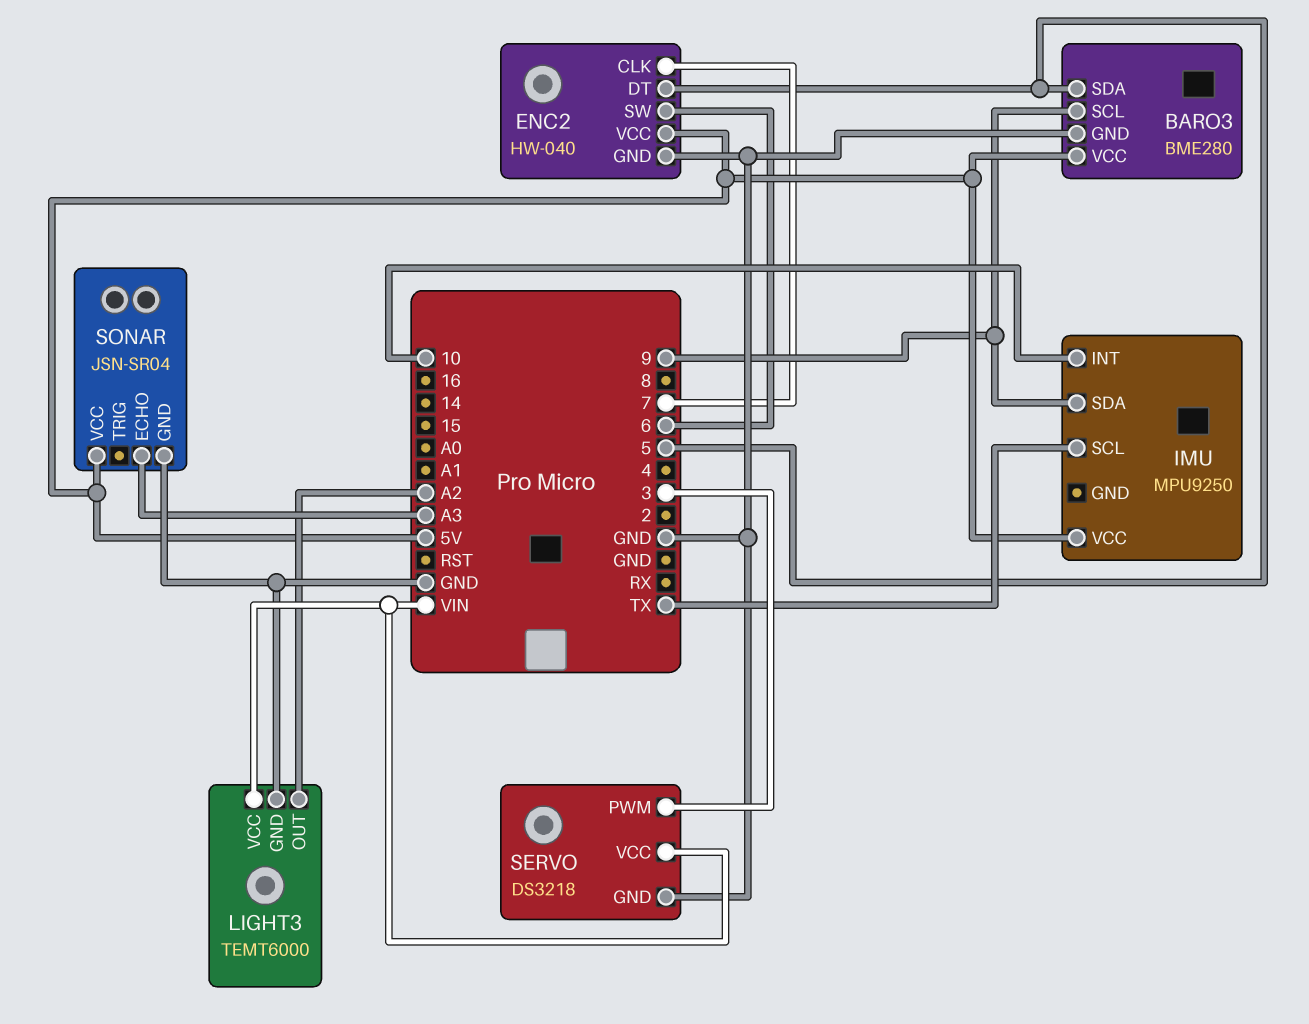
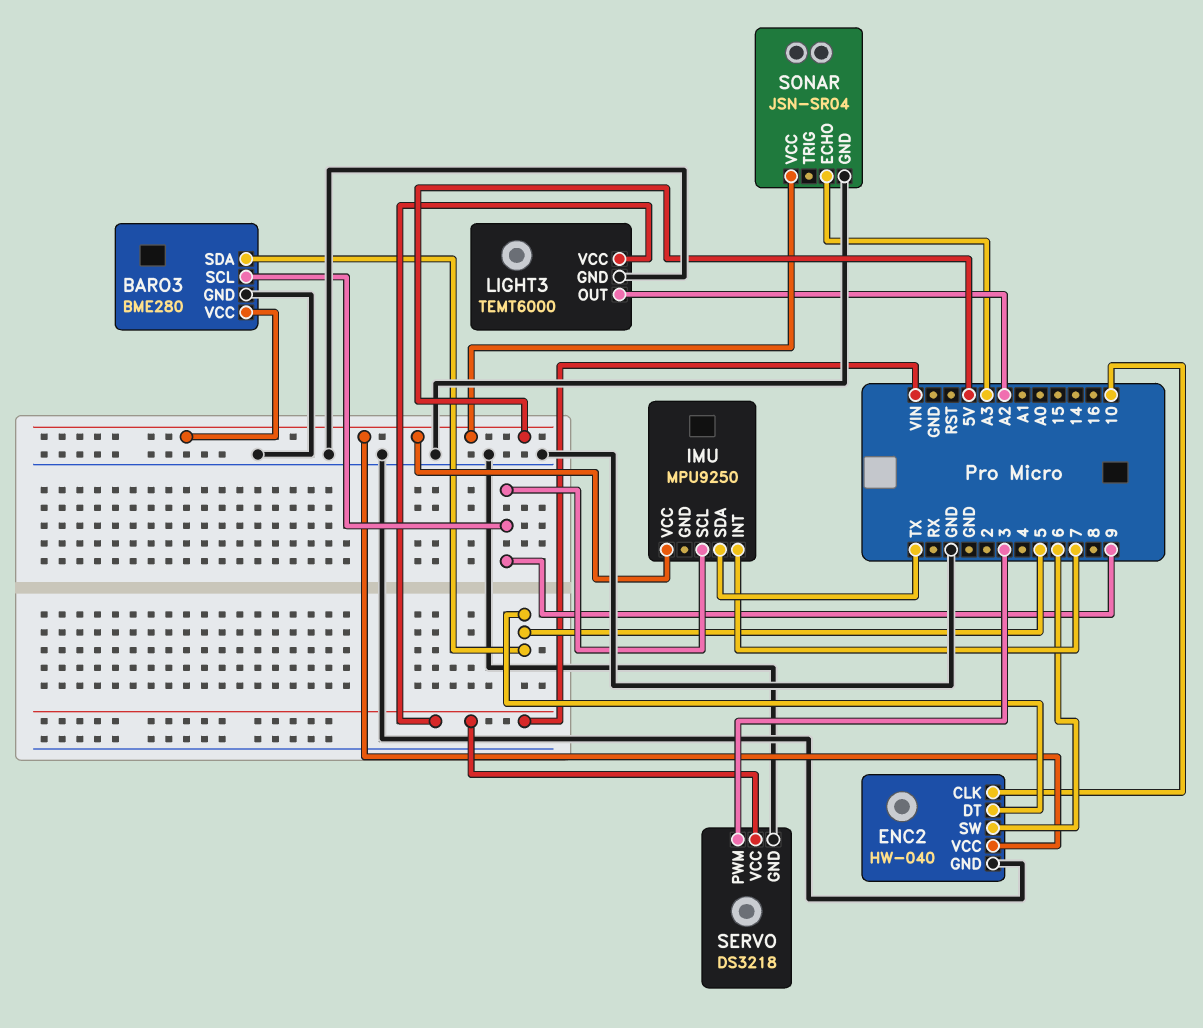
ENC2 pin CLK: 7 -> 10
IMU pin INT: 10 -> 7
IMU pin SCL: TX -> 9
IMU pin SDA: 9 -> TX

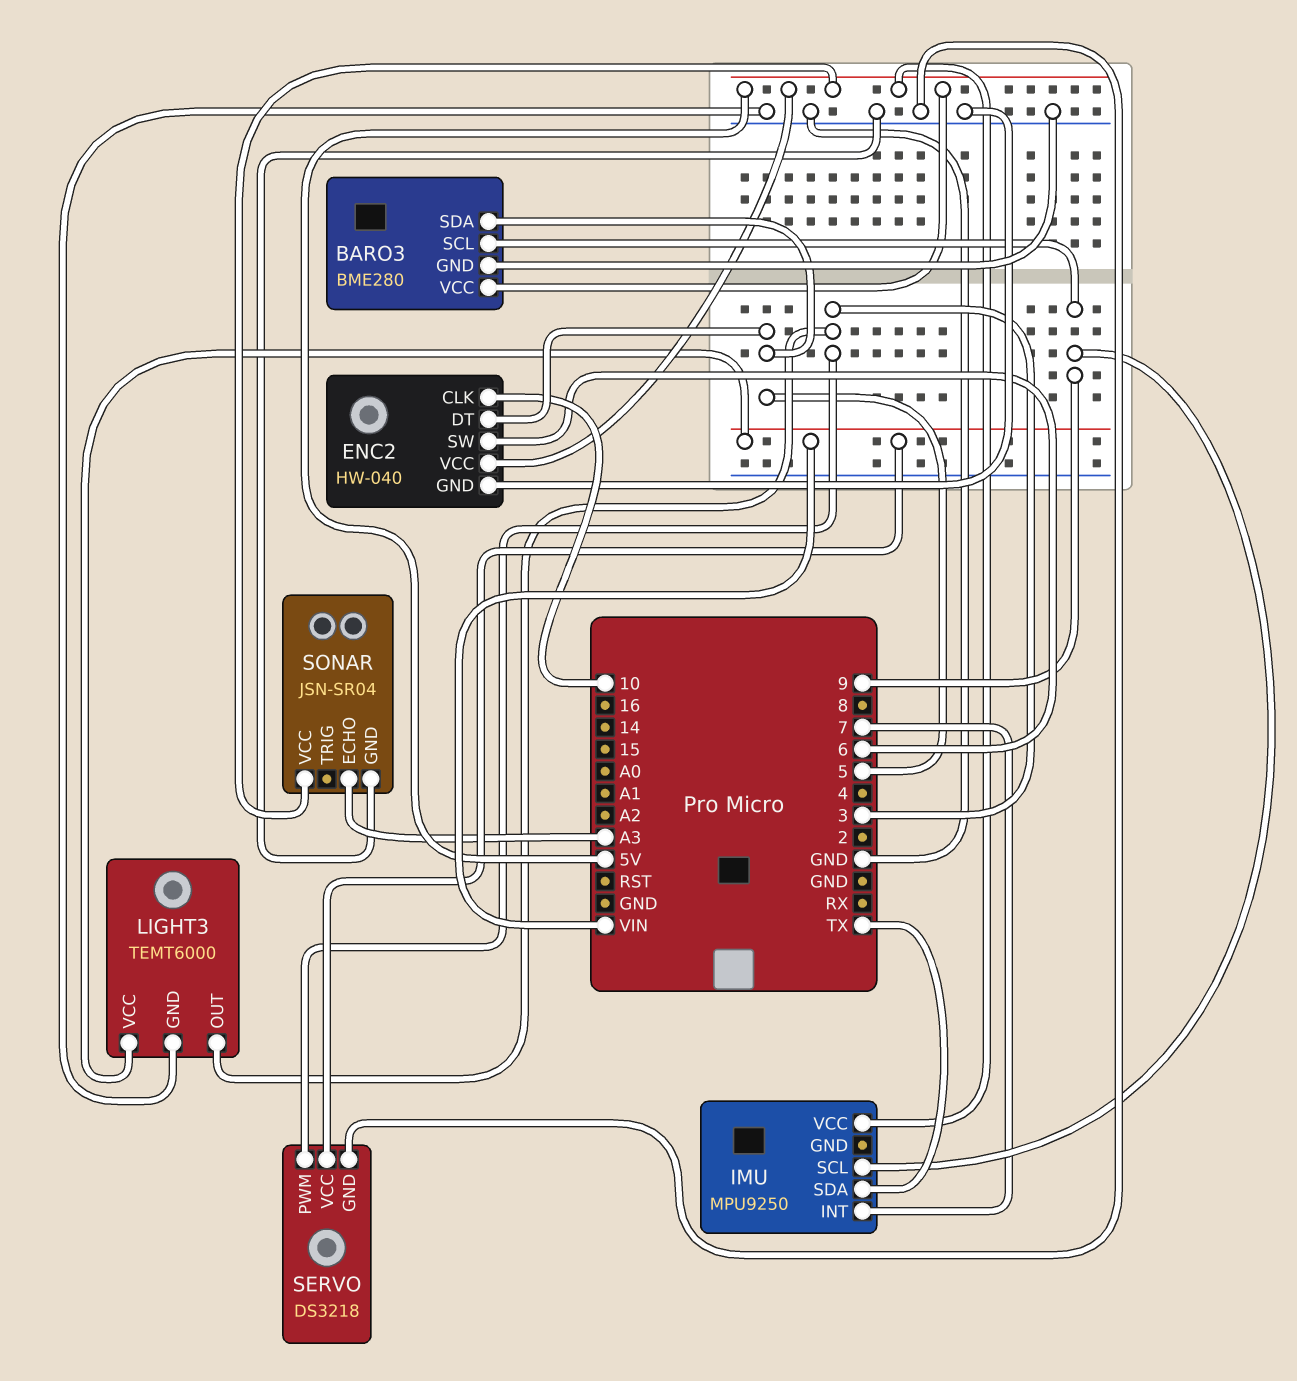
LIGHT3 pin OUT: A2 -> 3

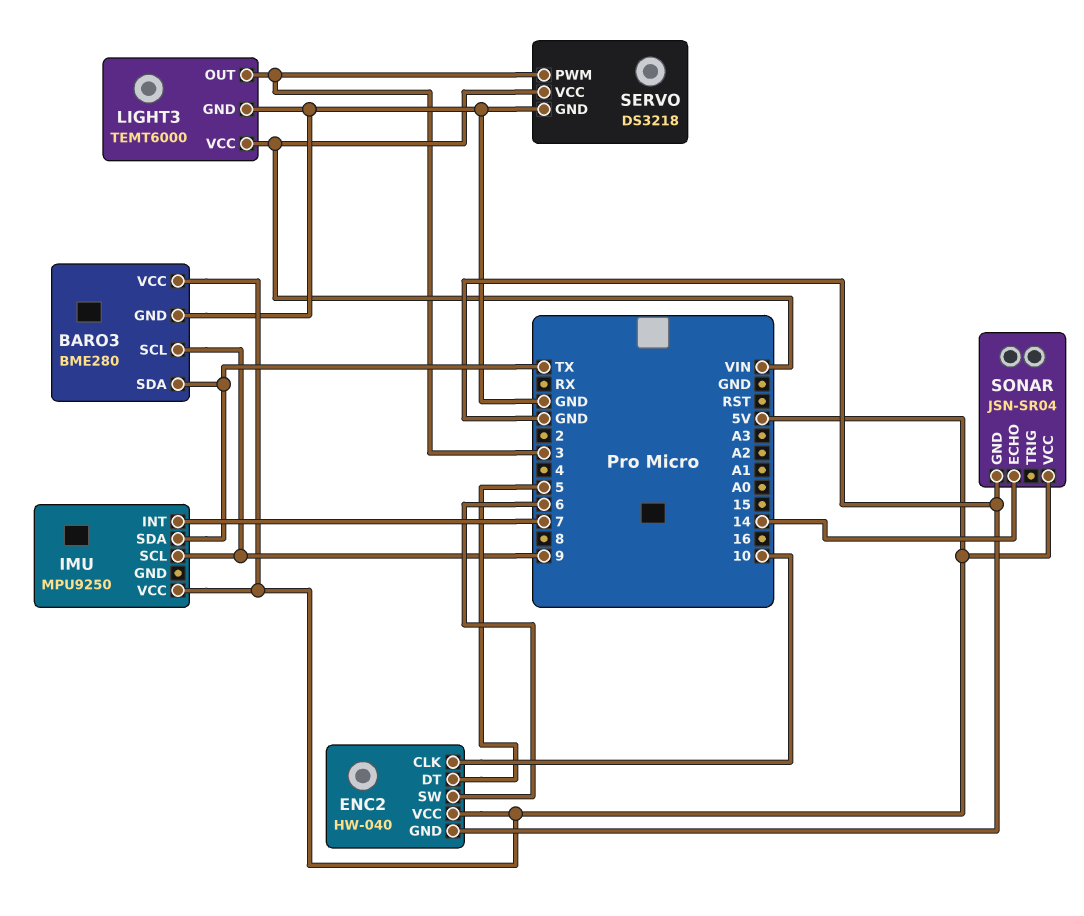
BARO3 pin SDA: 5 -> TX
SONAR pin ECHO: A3 -> 14

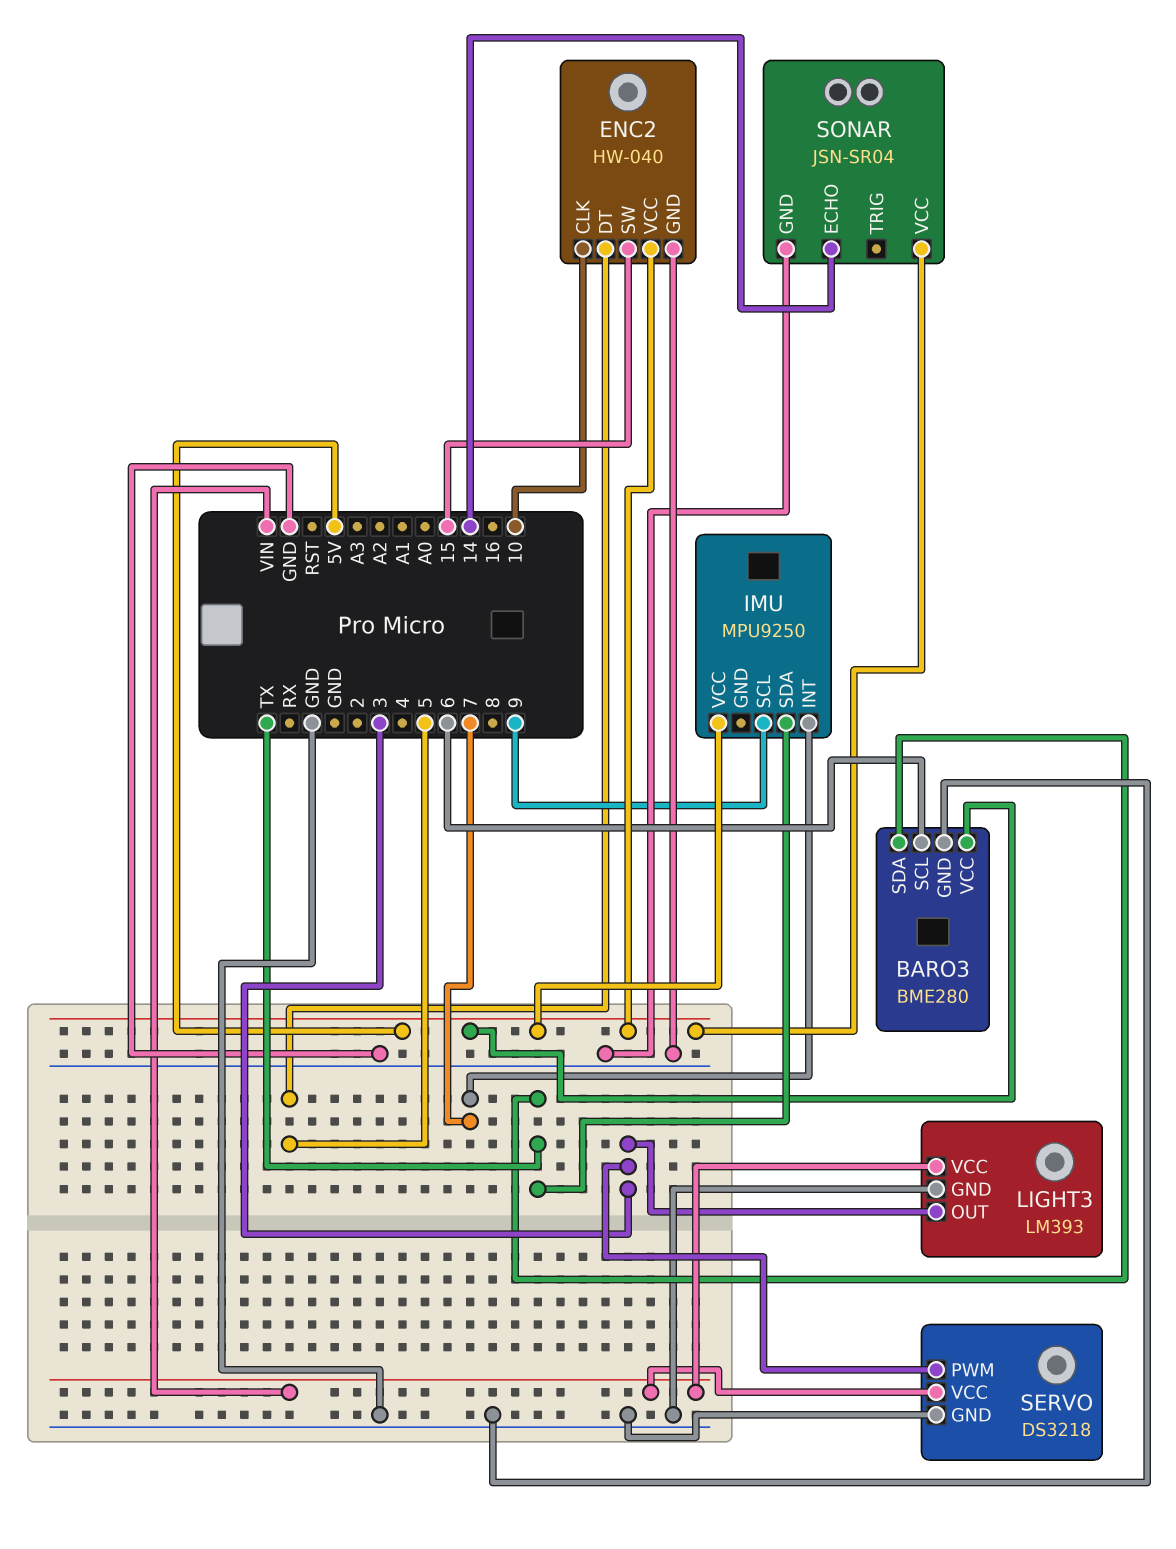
BARO3 pin SCL: 9 -> 6
ENC2 pin SW: 6 -> 15
LIGHT3: TEMT6000 -> LM393

